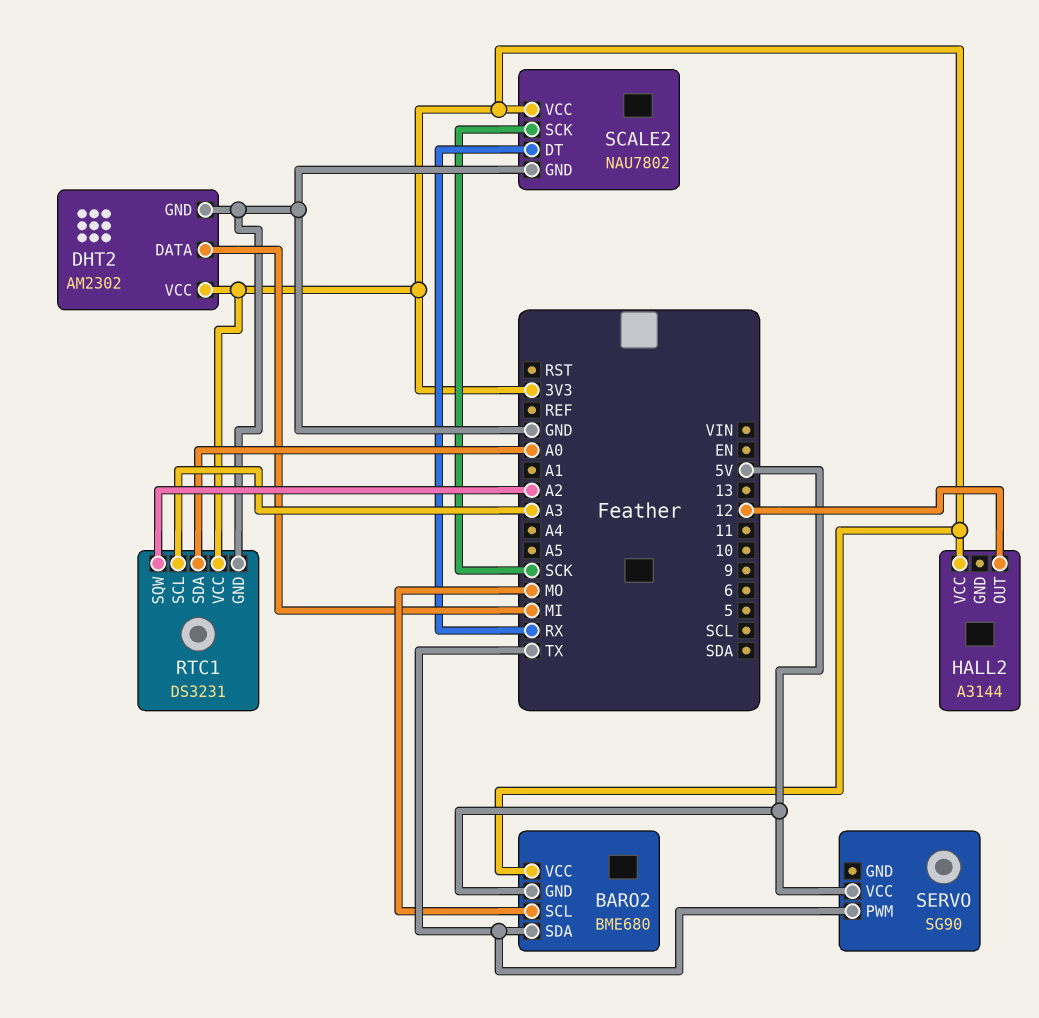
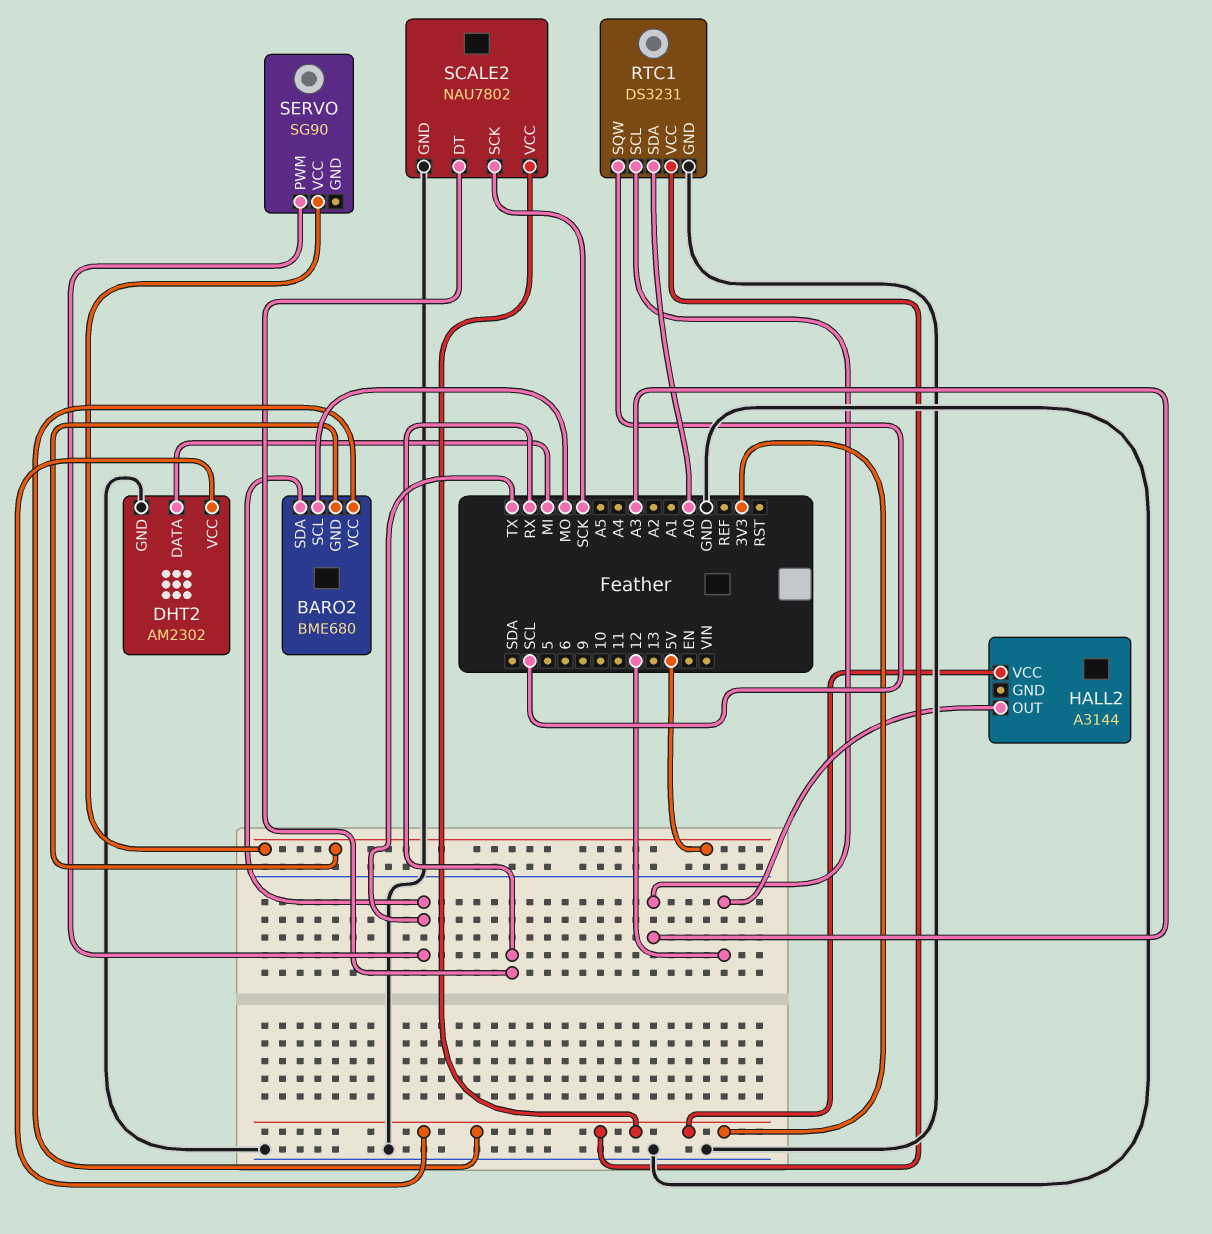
RTC1 pin SQW: A2 -> SCL

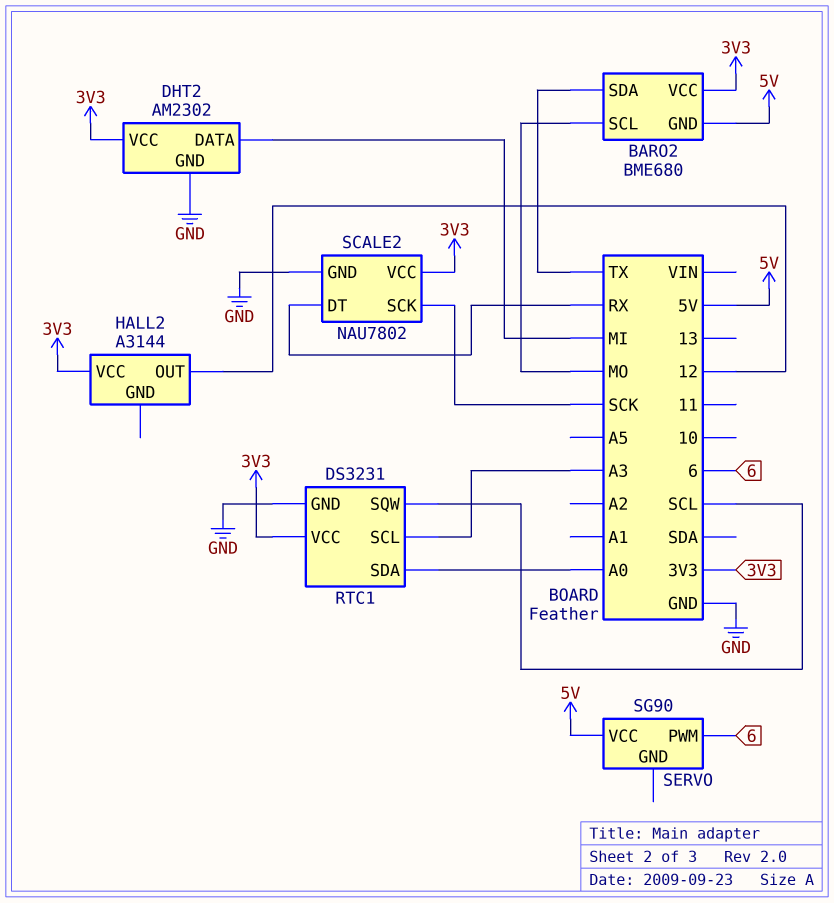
SERVO pin PWM: TX -> 6

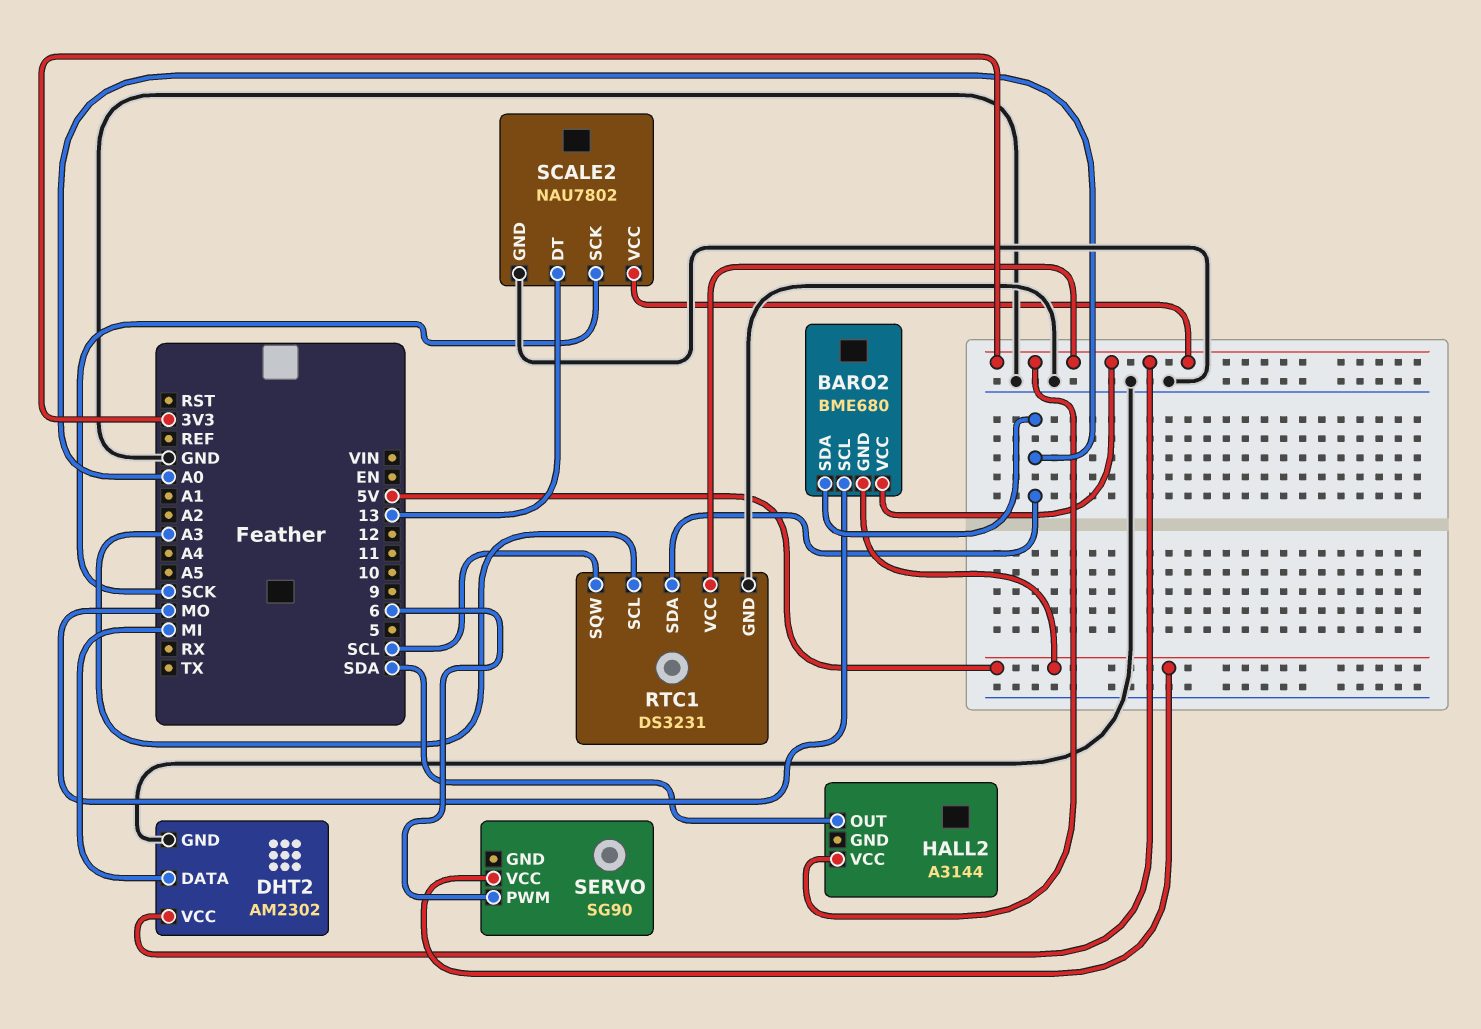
BARO2 pin SDA: TX -> A0
HALL2 pin OUT: 12 -> SDA
SCALE2 pin DT: RX -> 13

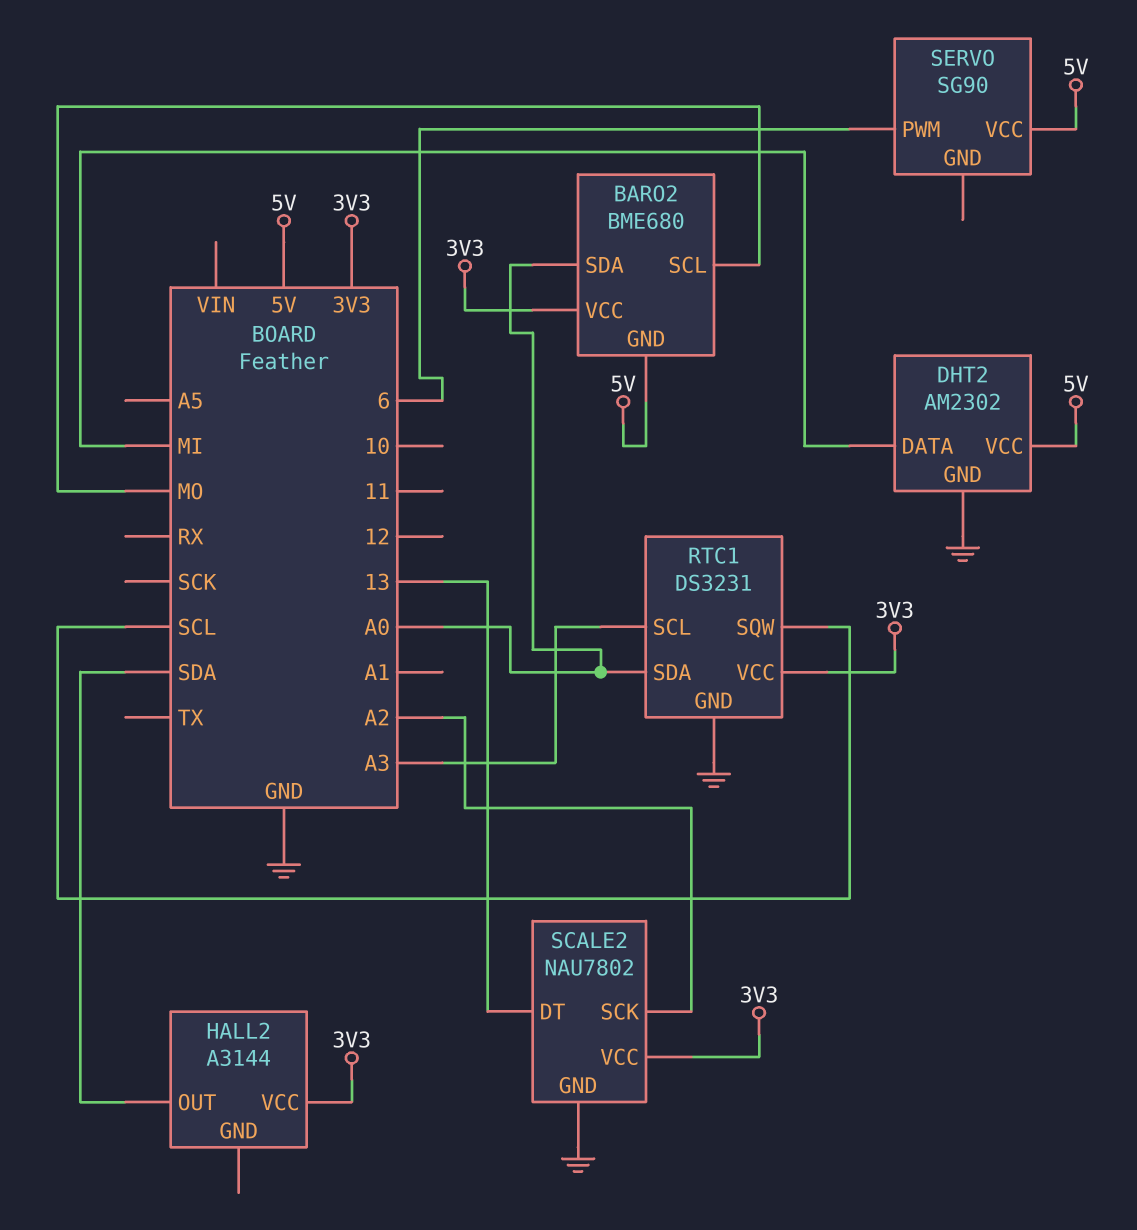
DHT2 pin VCC: 3V3 -> 5V
SCALE2 pin SCK: SCK -> A2

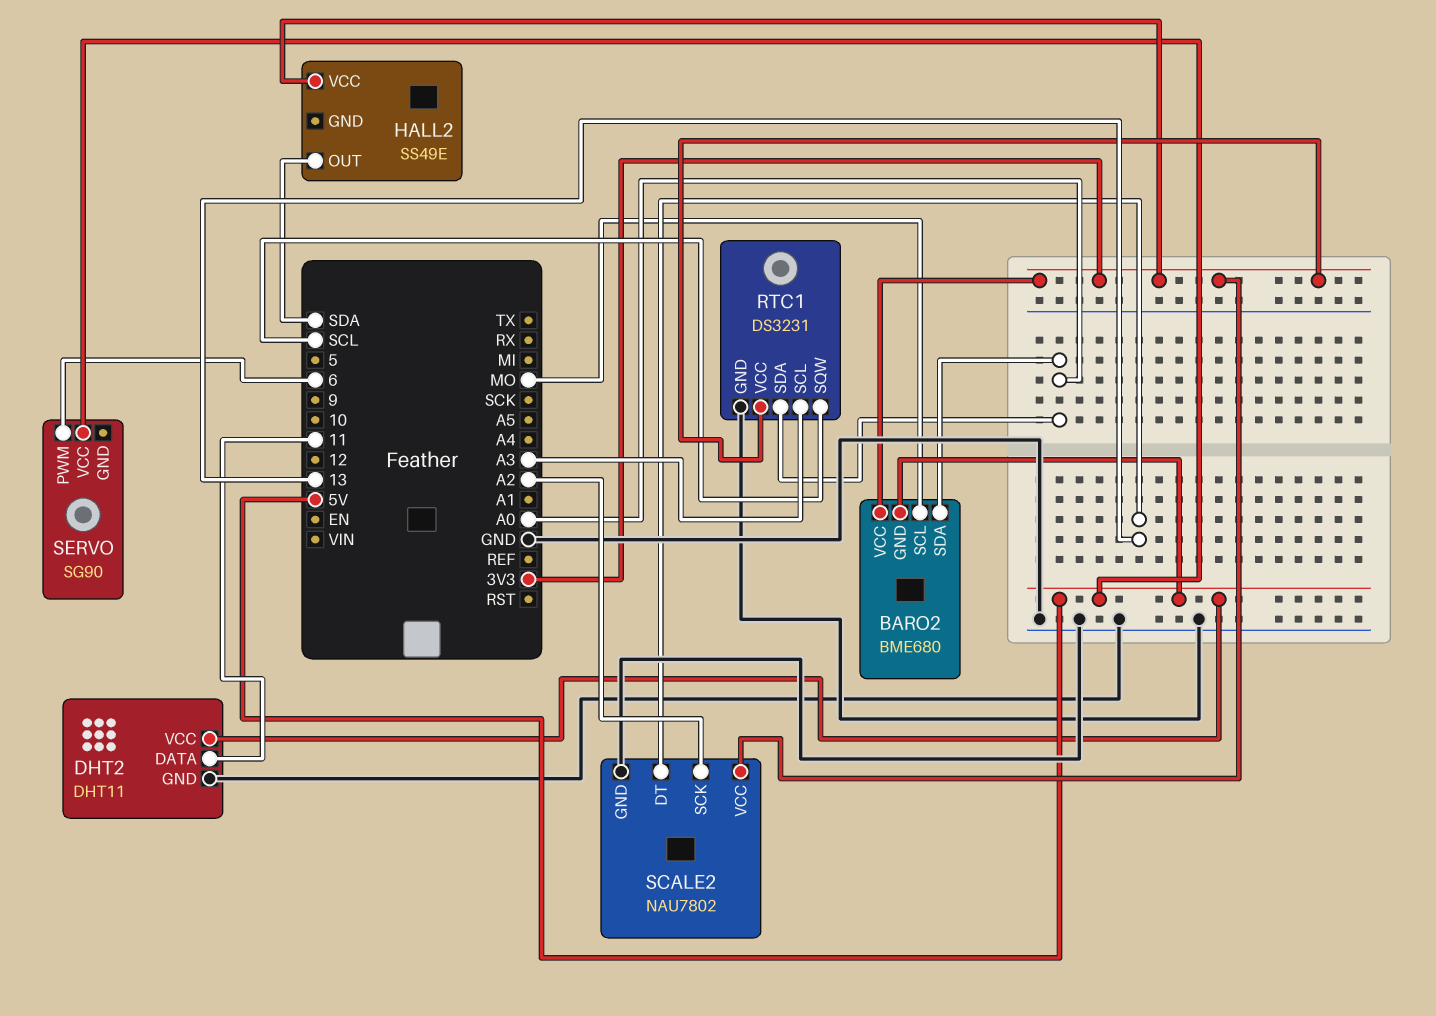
DHT2: AM2302 -> DHT11
DHT2 pin DATA: MI -> 11
HALL2: A3144 -> SS49E

